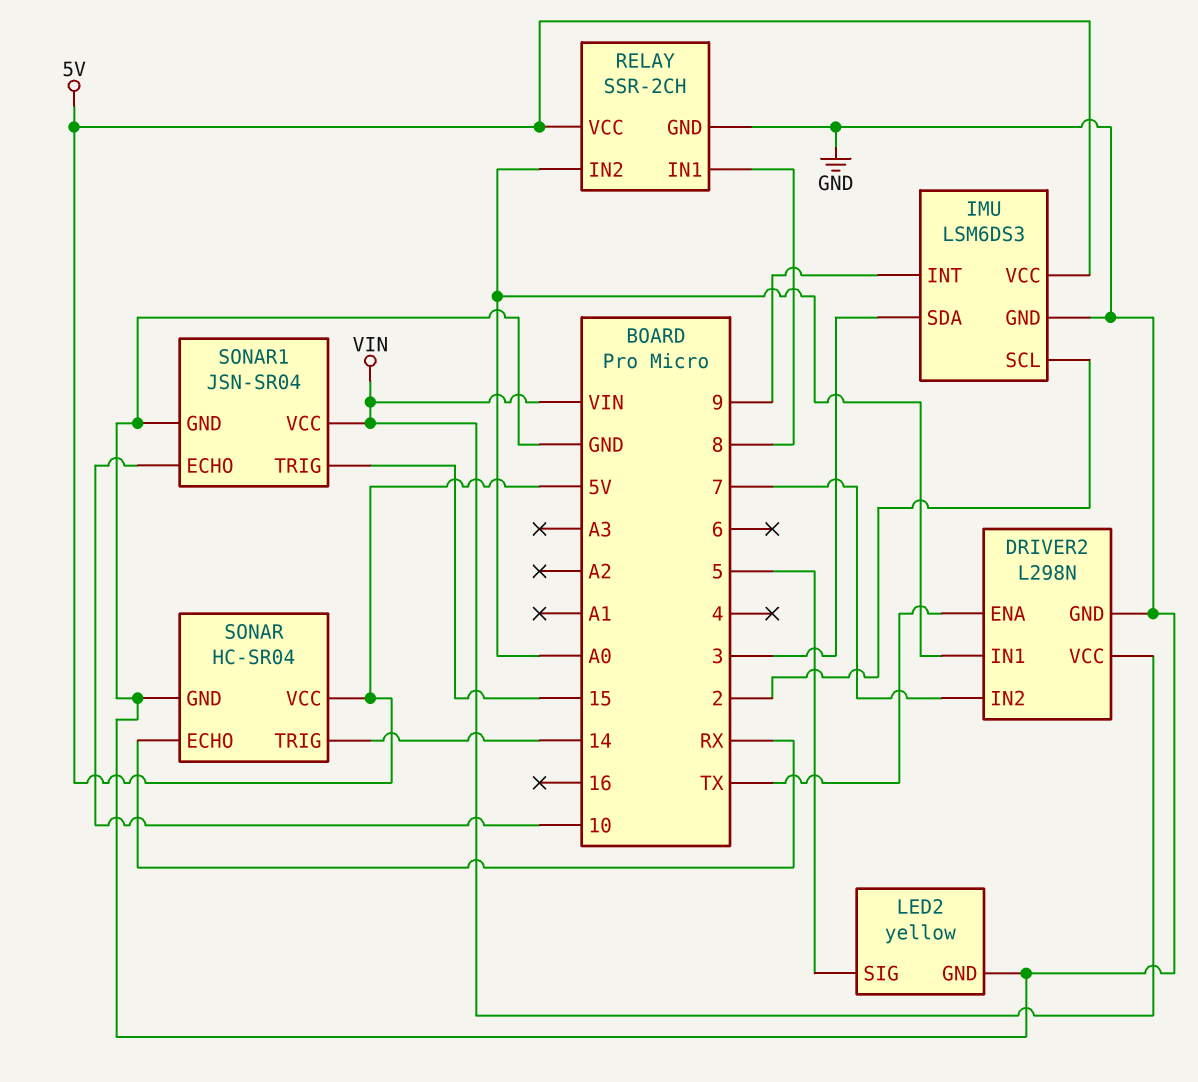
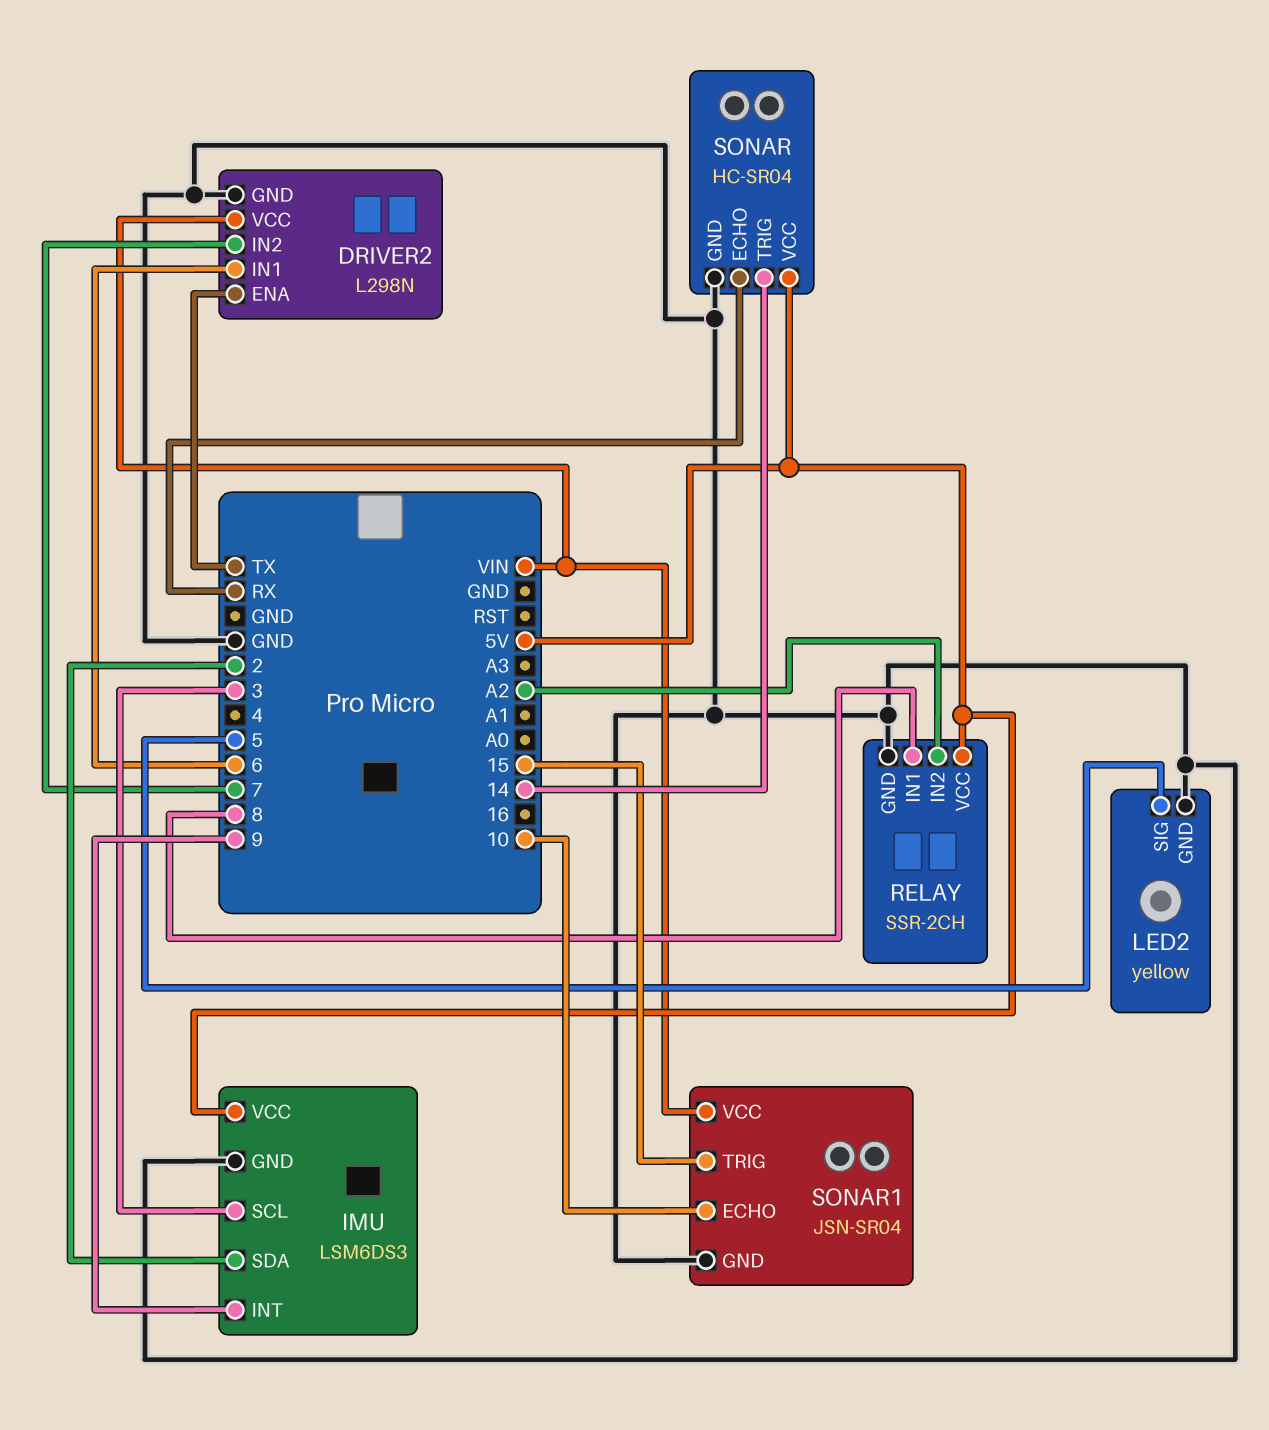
DRIVER2 pin IN1: A0 -> 6
IMU pin SCL: 2 -> 3
IMU pin SDA: 3 -> 2
RELAY pin IN2: A0 -> A2

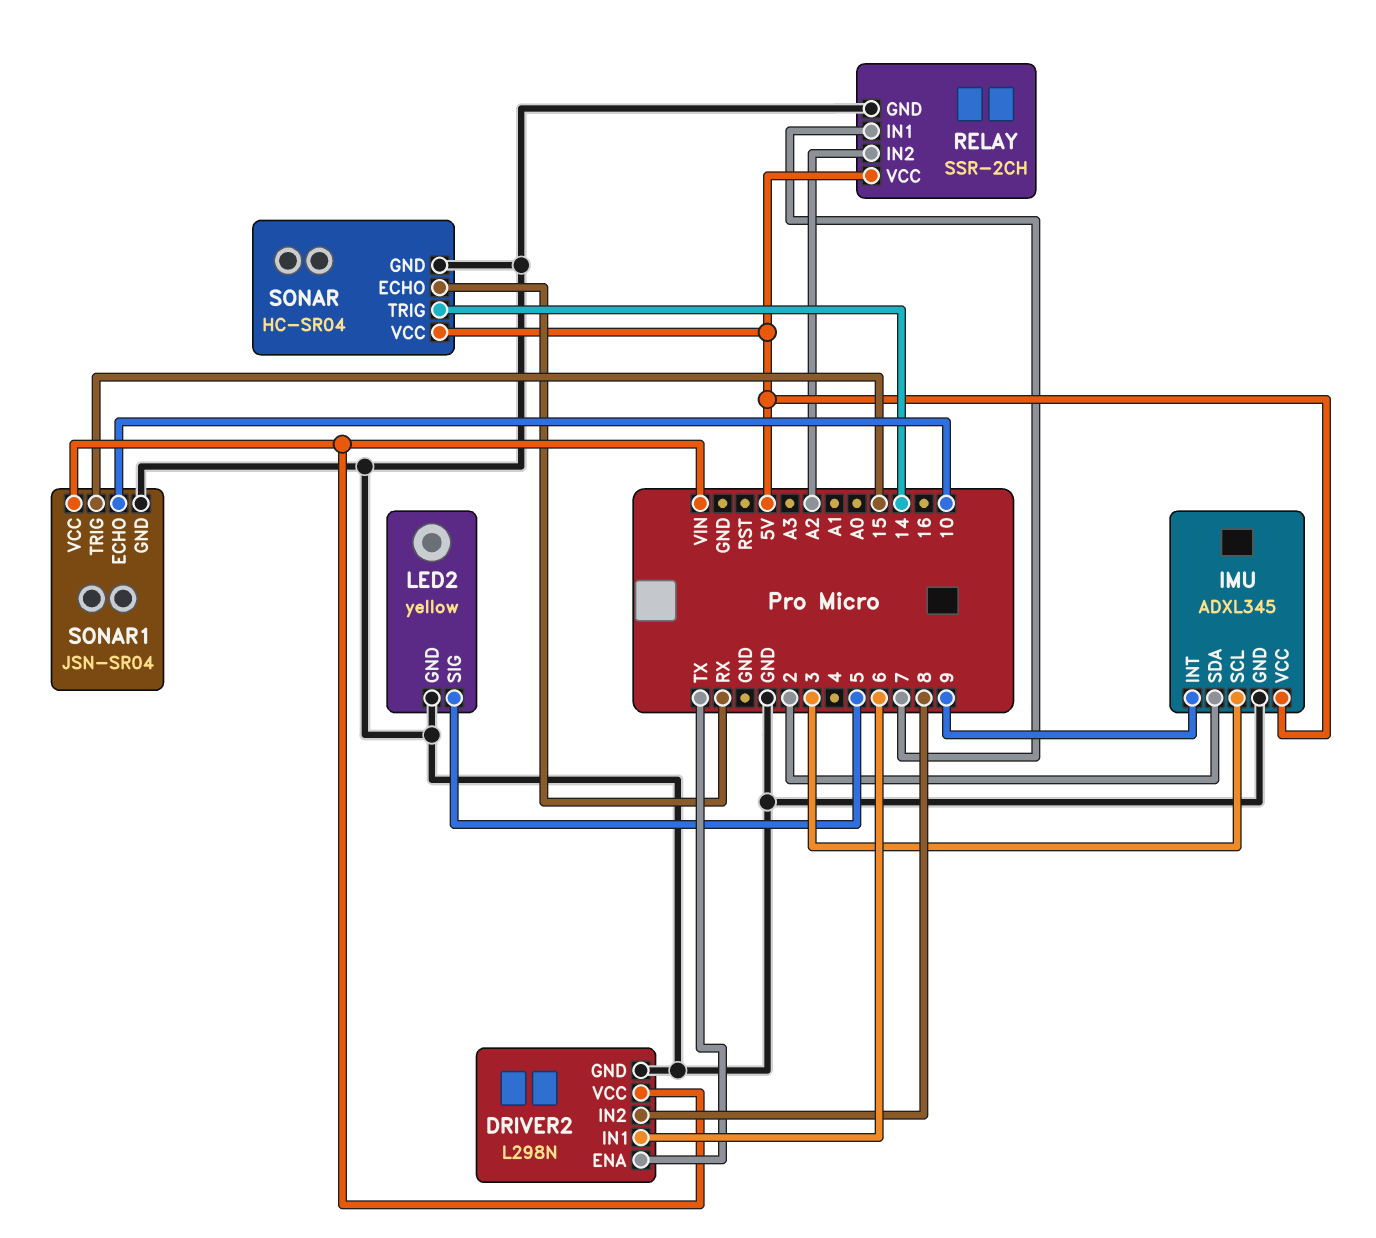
DRIVER2 pin IN2: 7 -> 8
IMU: LSM6DS3 -> ADXL345
RELAY pin IN1: 8 -> 7

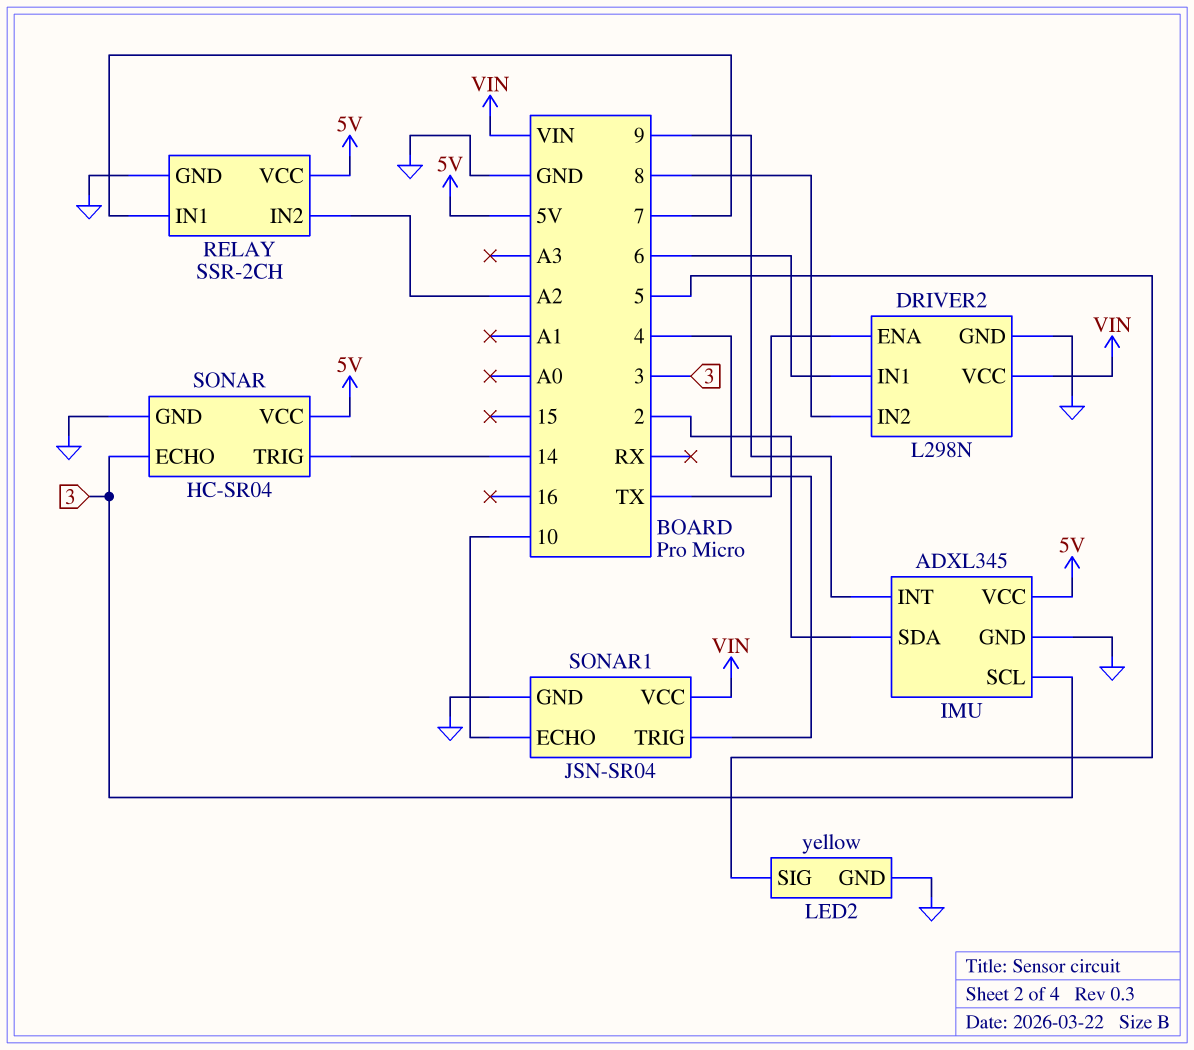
SONAR pin ECHO: RX -> 3
SONAR1 pin TRIG: 15 -> 4

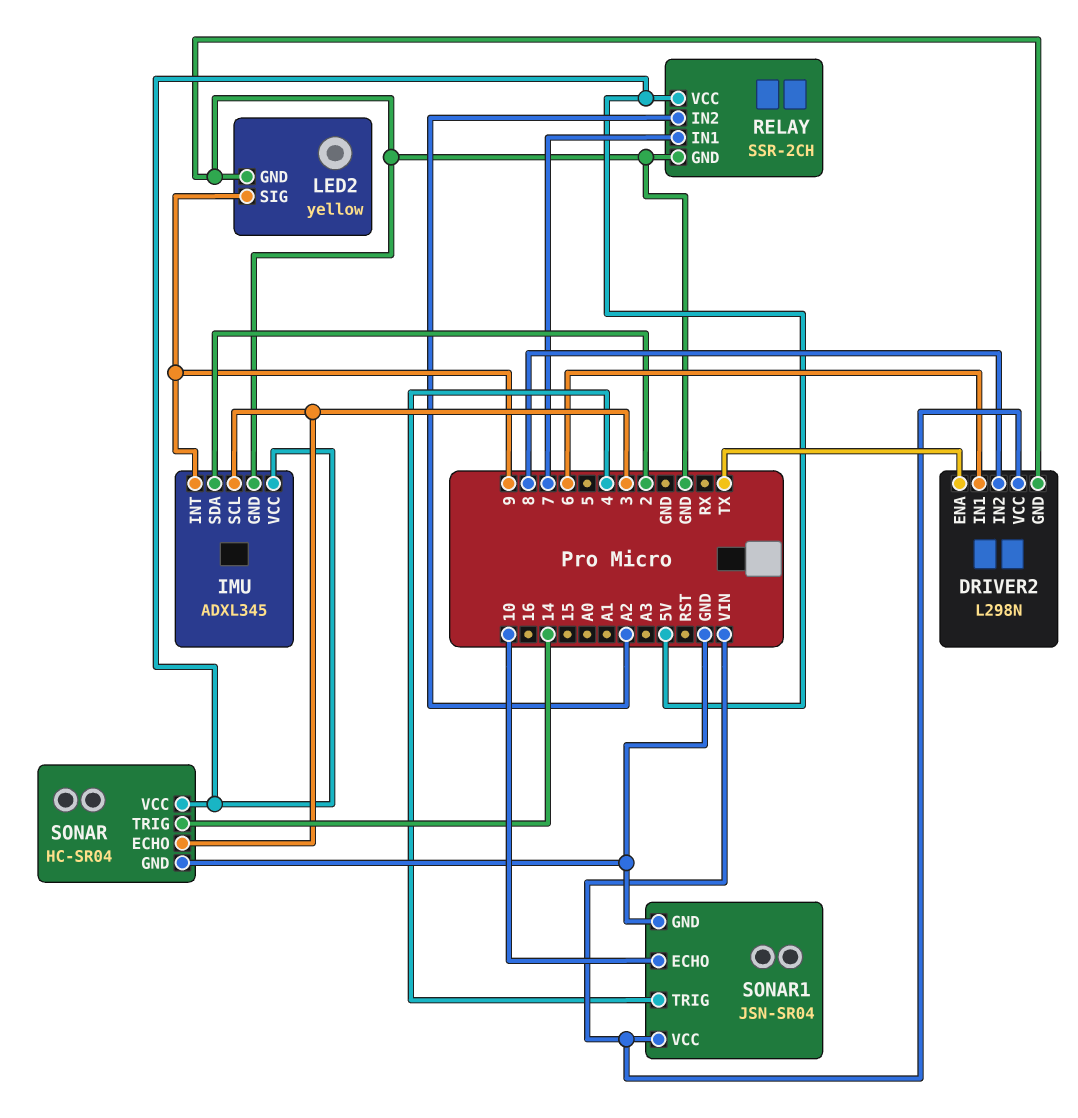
LED2 pin SIG: 5 -> 9

